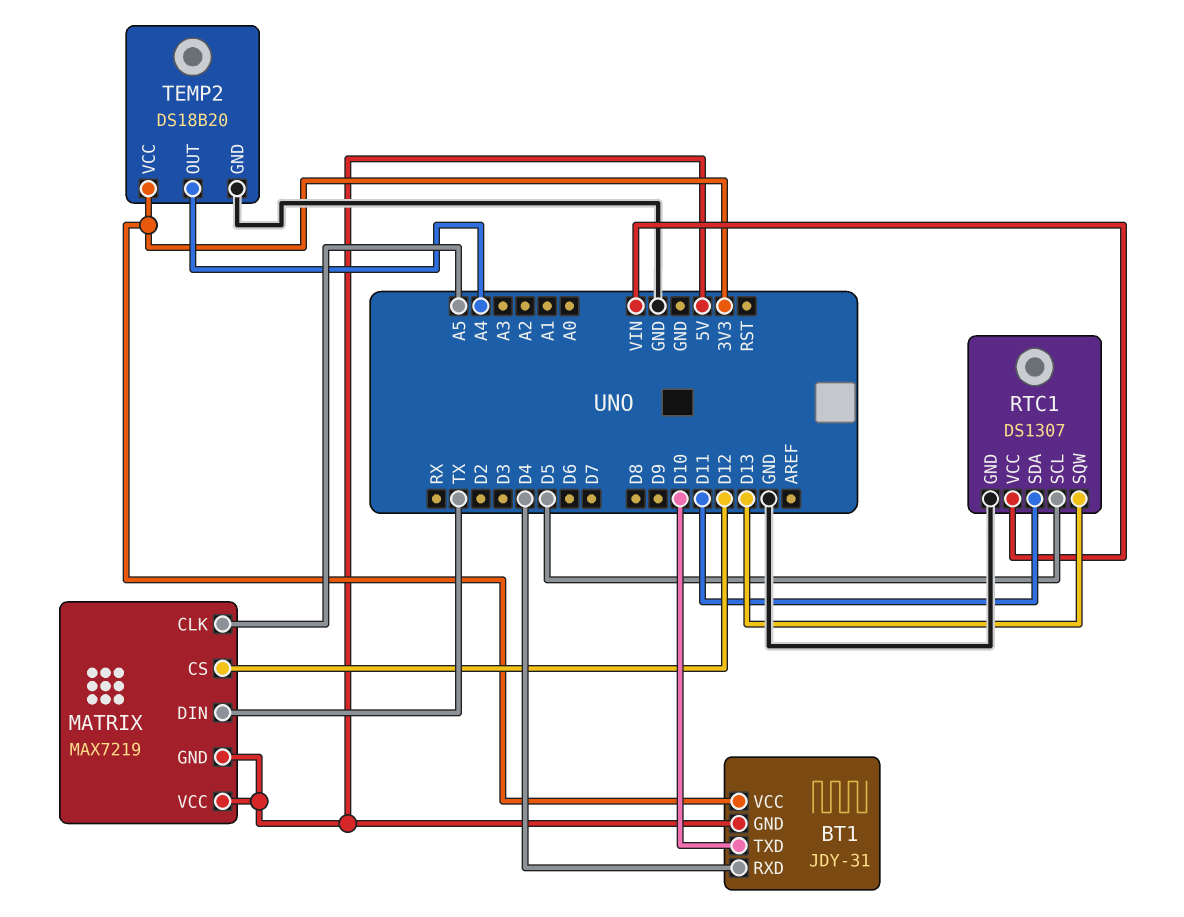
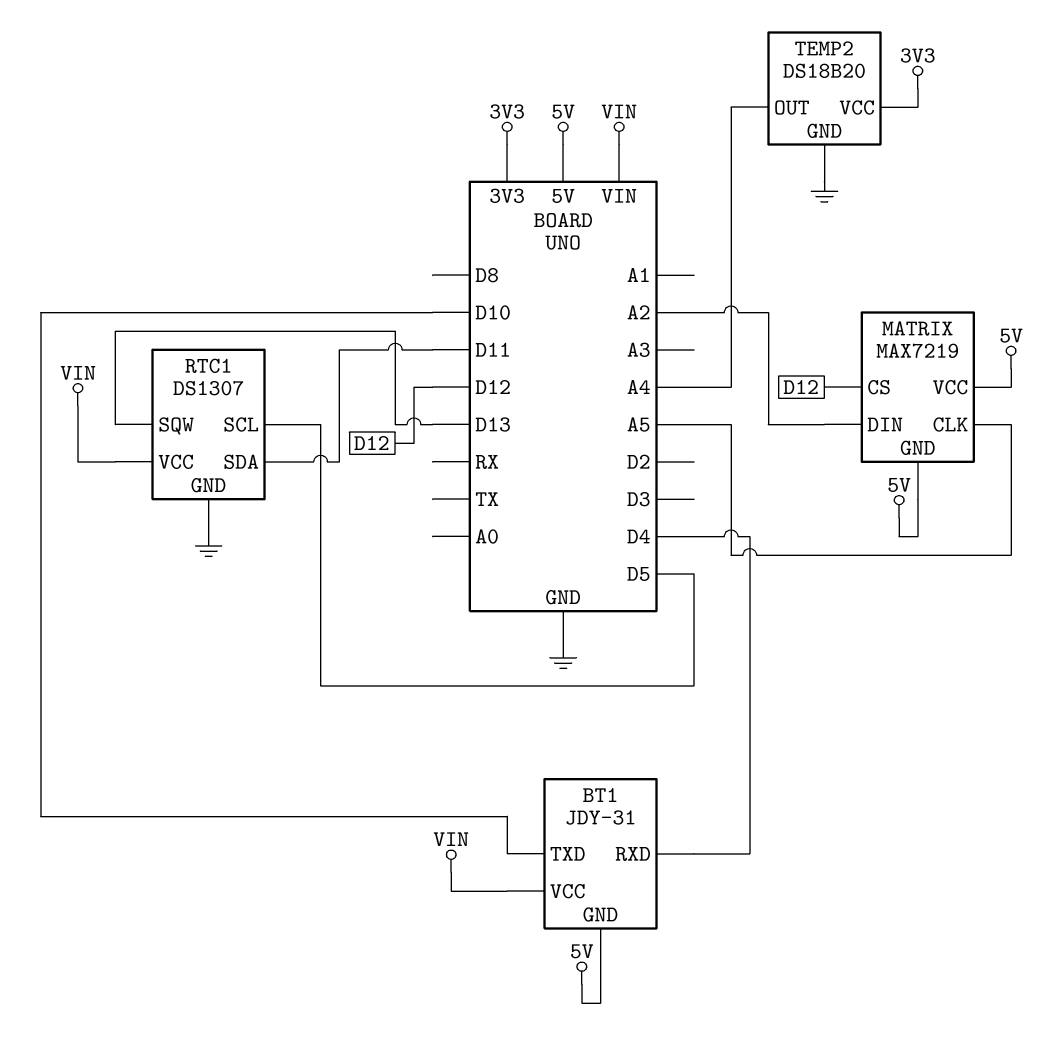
BT1 pin VCC: 3V3 -> VIN
MATRIX pin DIN: TX -> A2

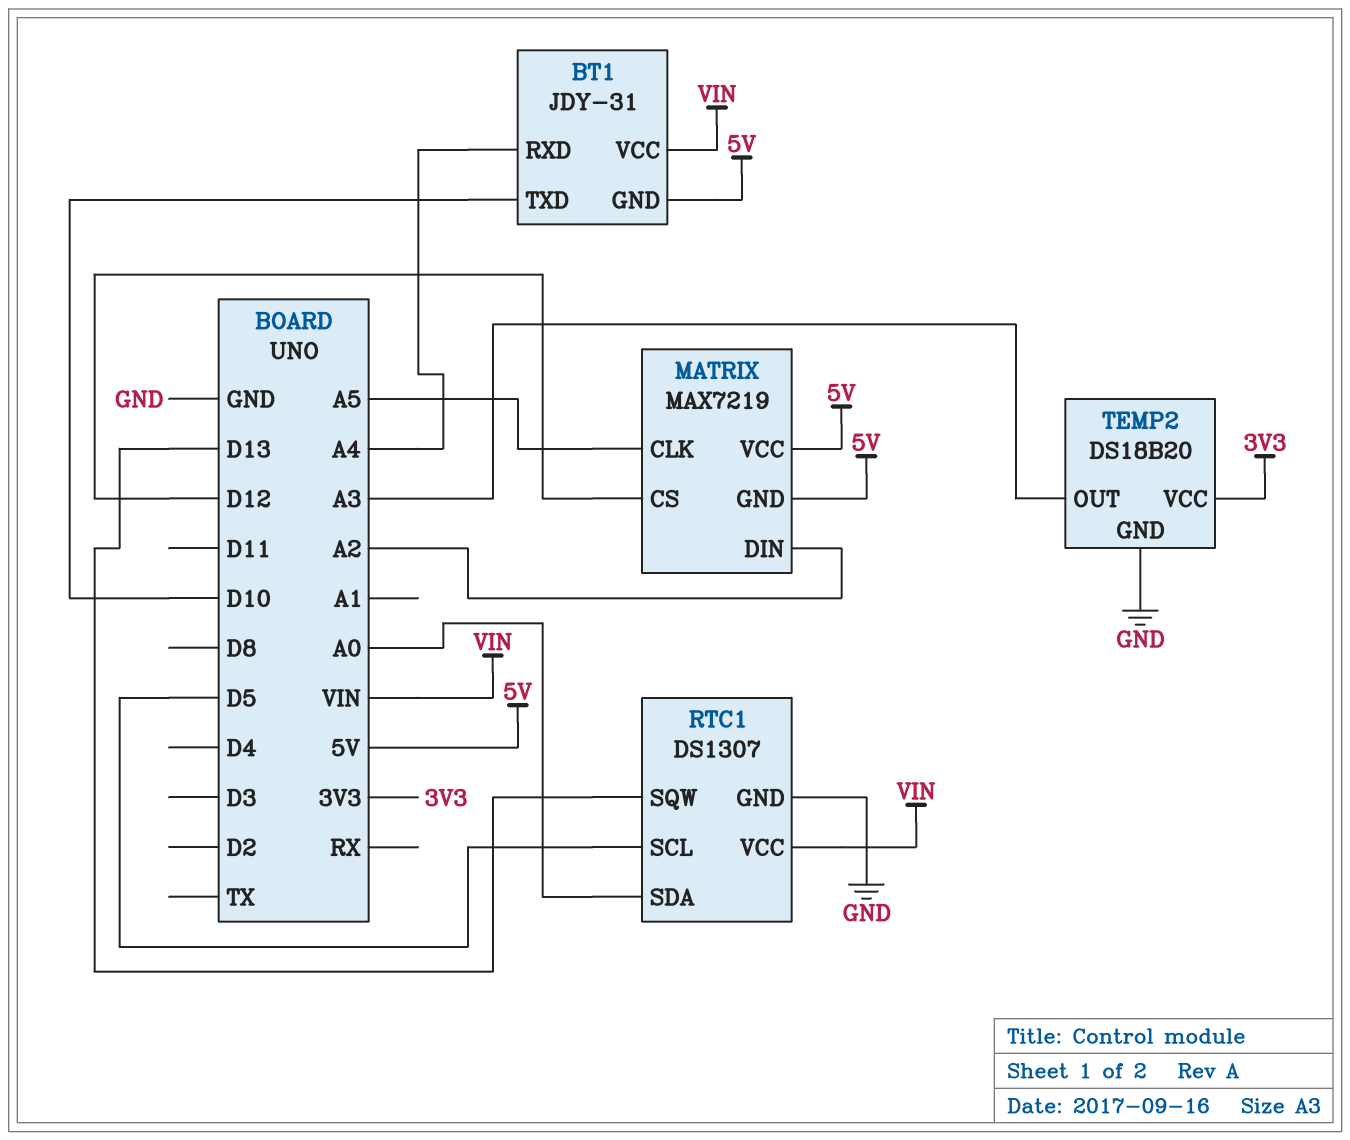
BT1 pin RXD: D4 -> A4
RTC1 pin SDA: D11 -> A0
TEMP2 pin OUT: A4 -> A3

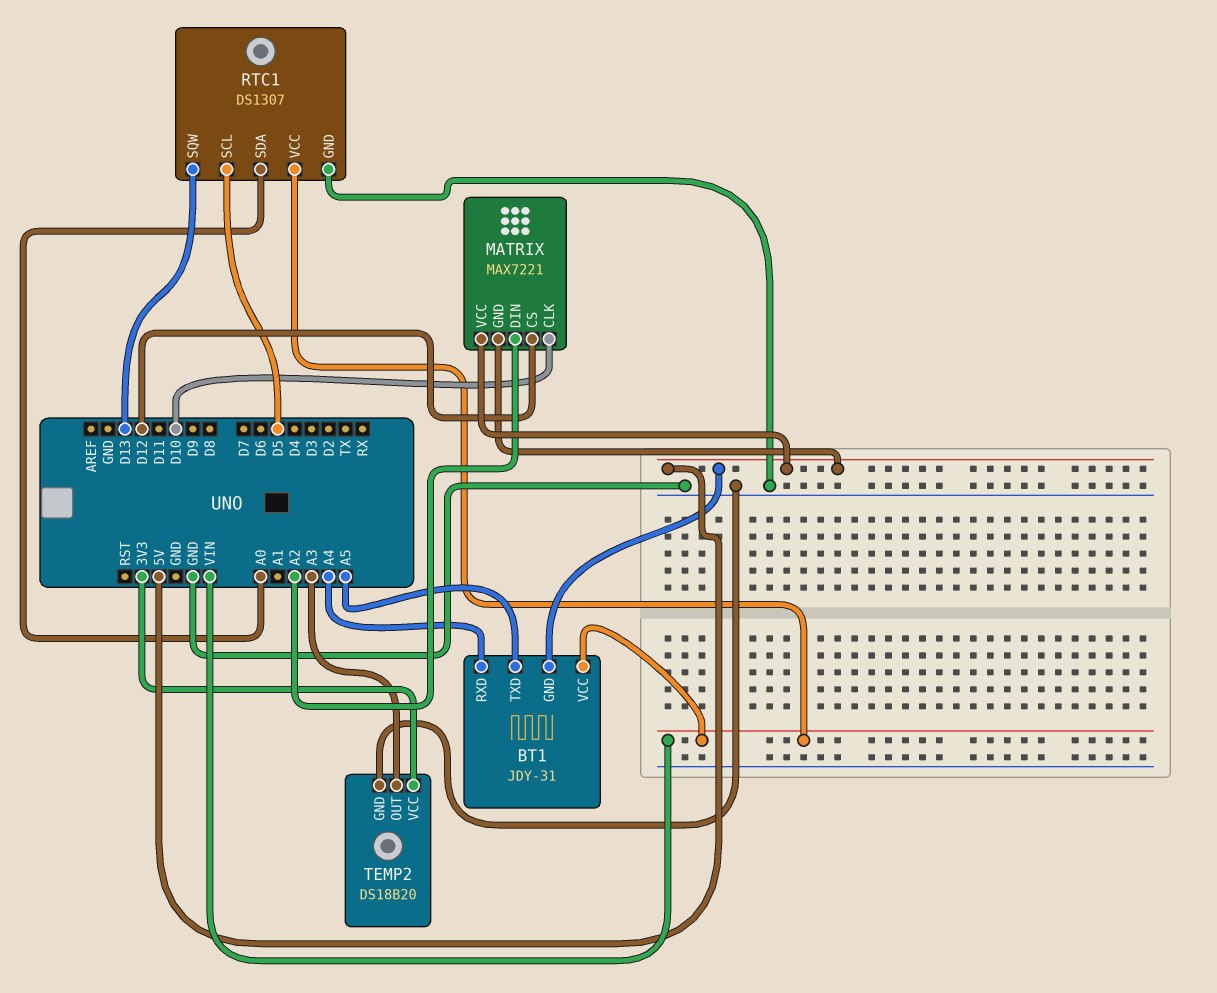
BT1 pin TXD: D10 -> A5
MATRIX: MAX7219 -> MAX7221
MATRIX pin CLK: A5 -> D10

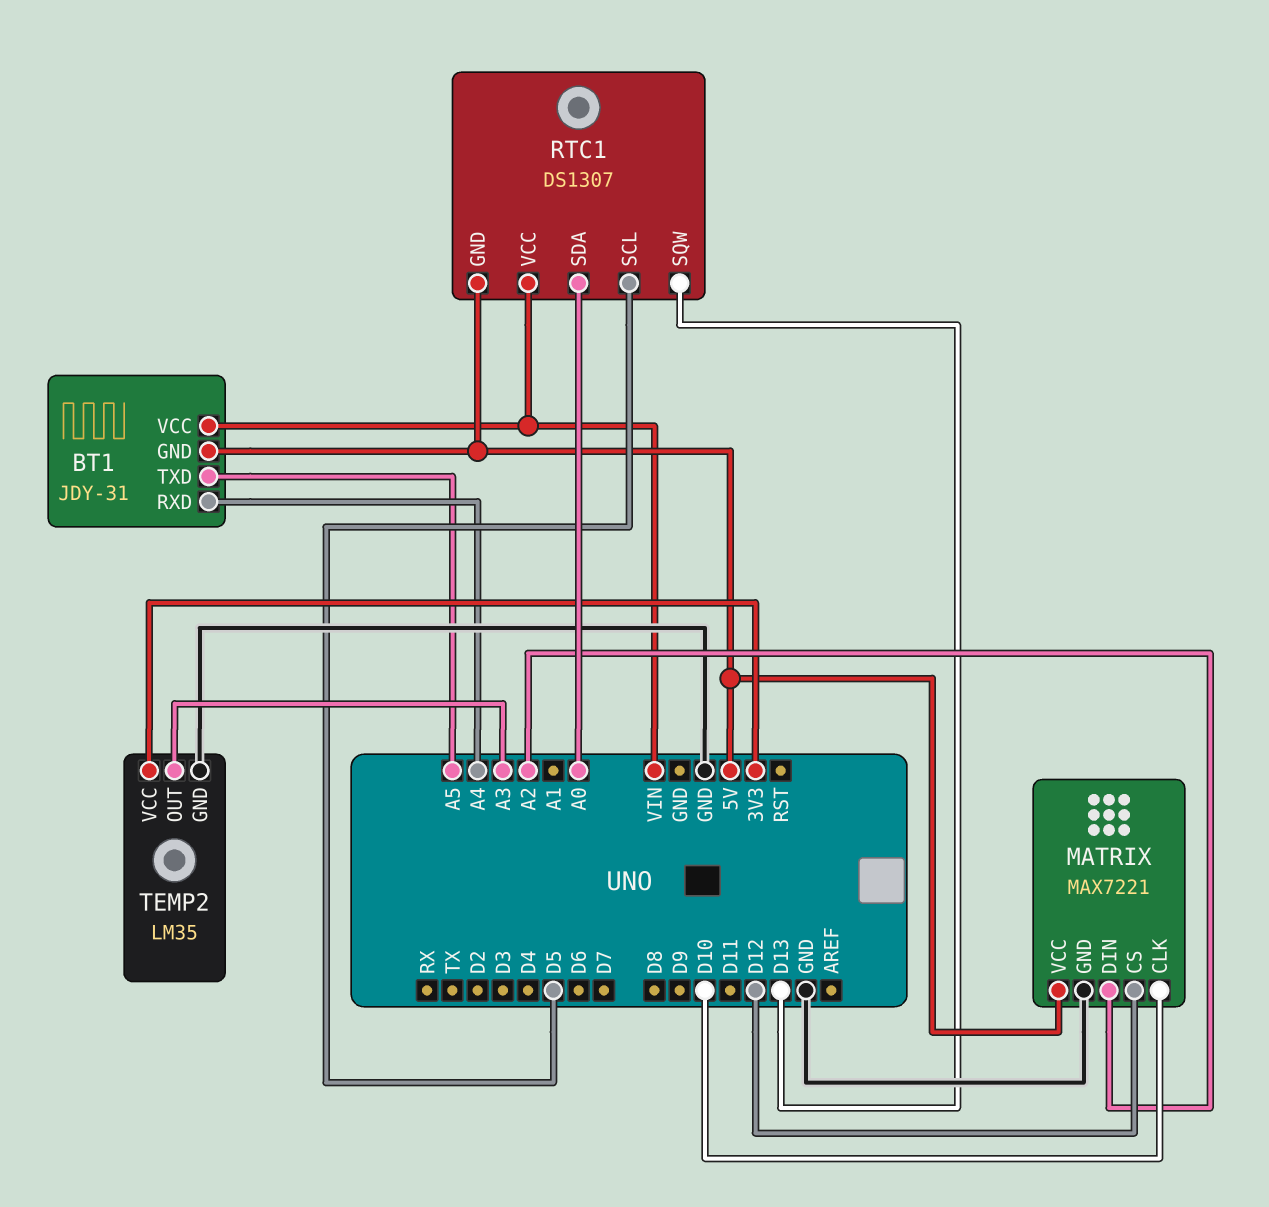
MATRIX pin GND: 5V -> GND
RTC1 pin GND: GND -> 5V
TEMP2: DS18B20 -> LM35

